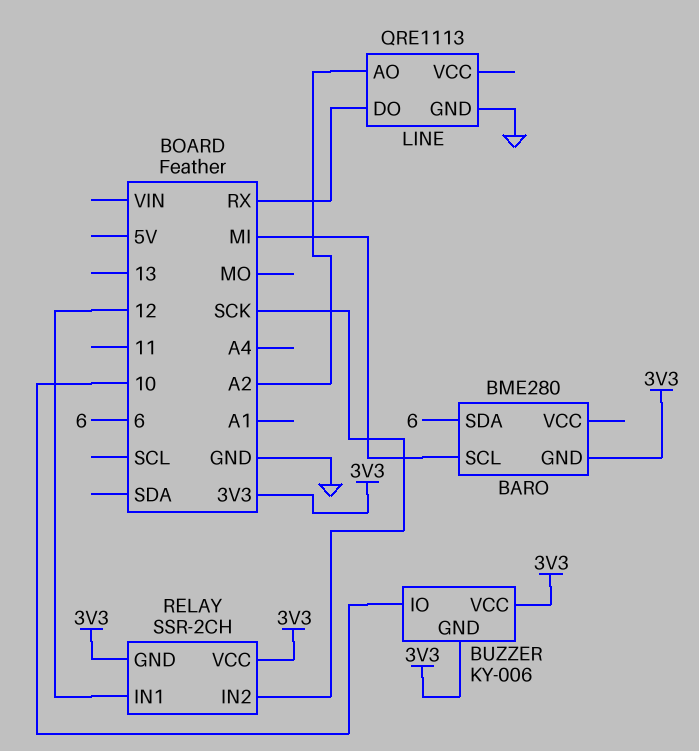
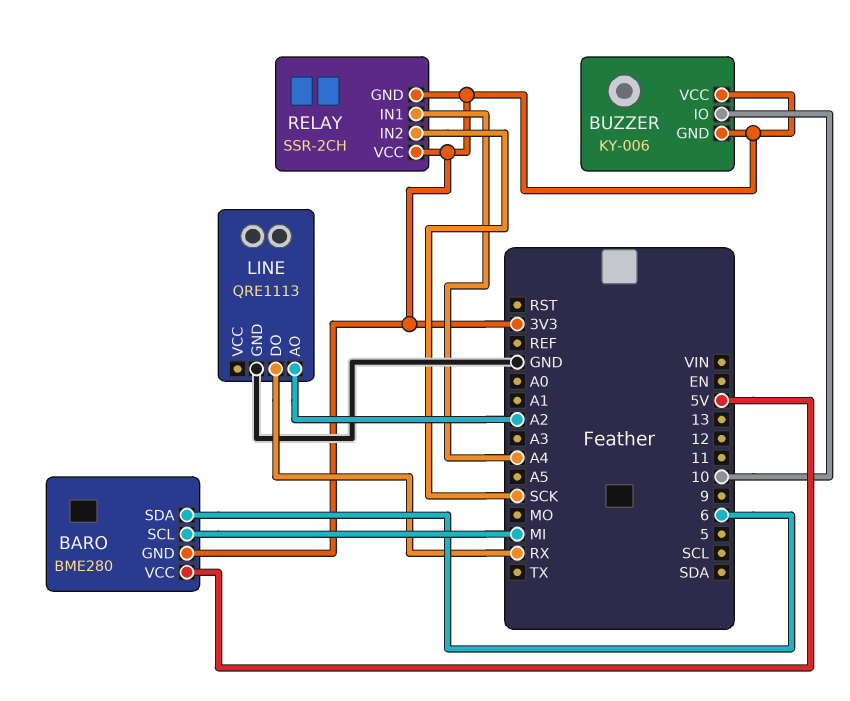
BARO pin VCC: none -> 5V
RELAY pin IN1: 12 -> A4

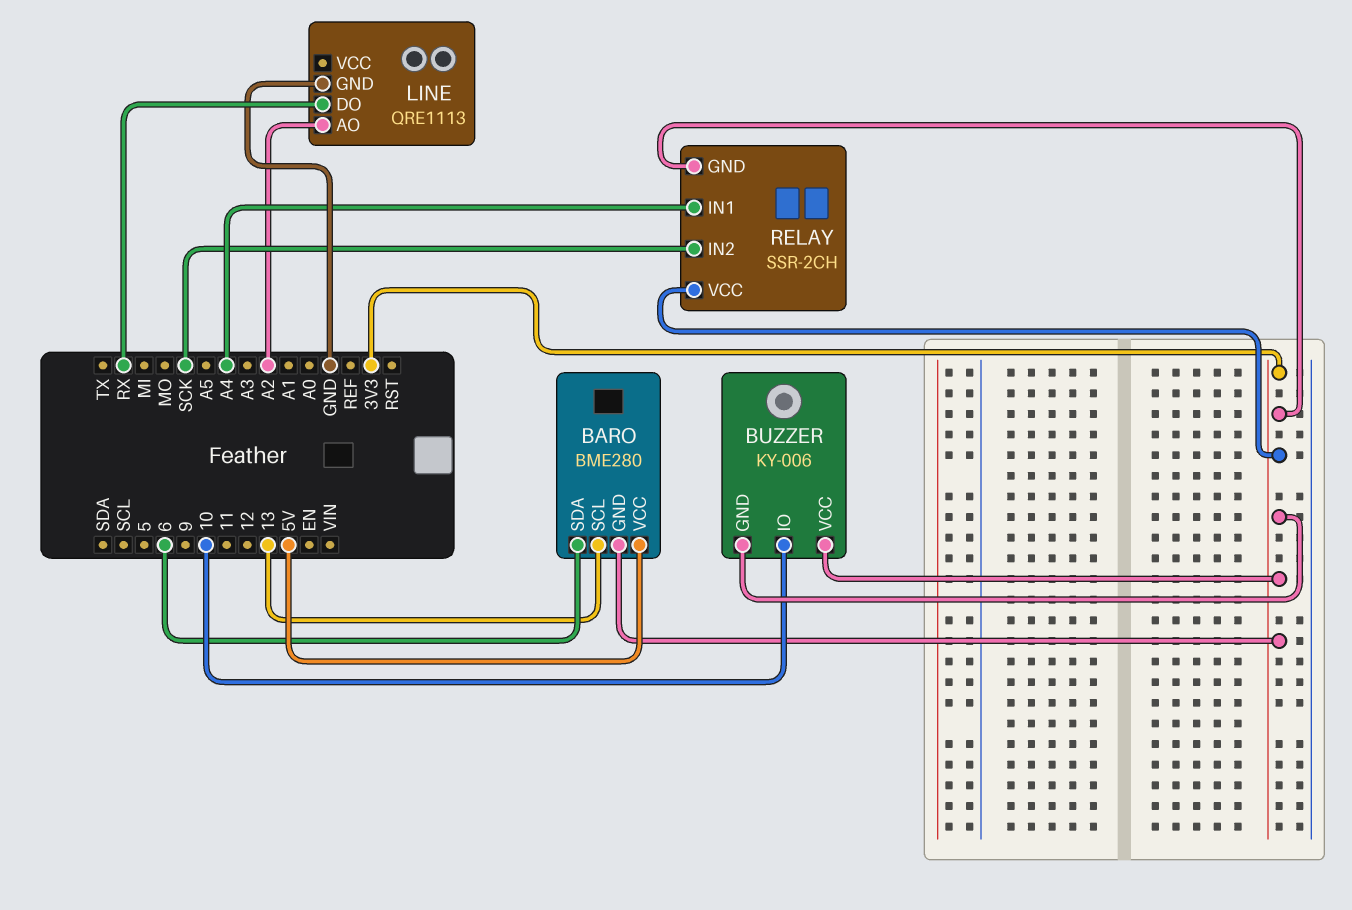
BARO pin SCL: MI -> 13

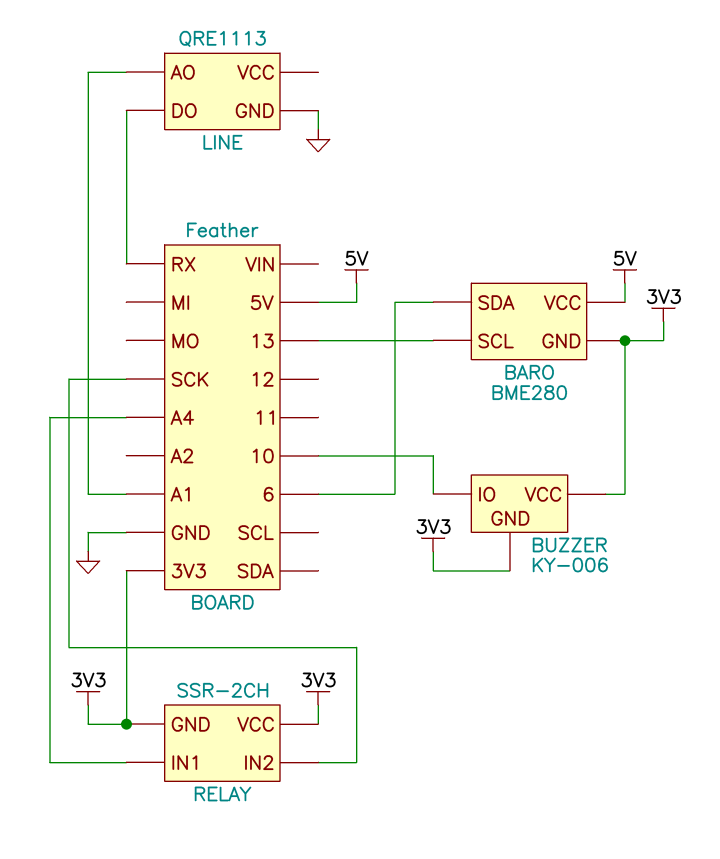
LINE pin AO: A2 -> A1

